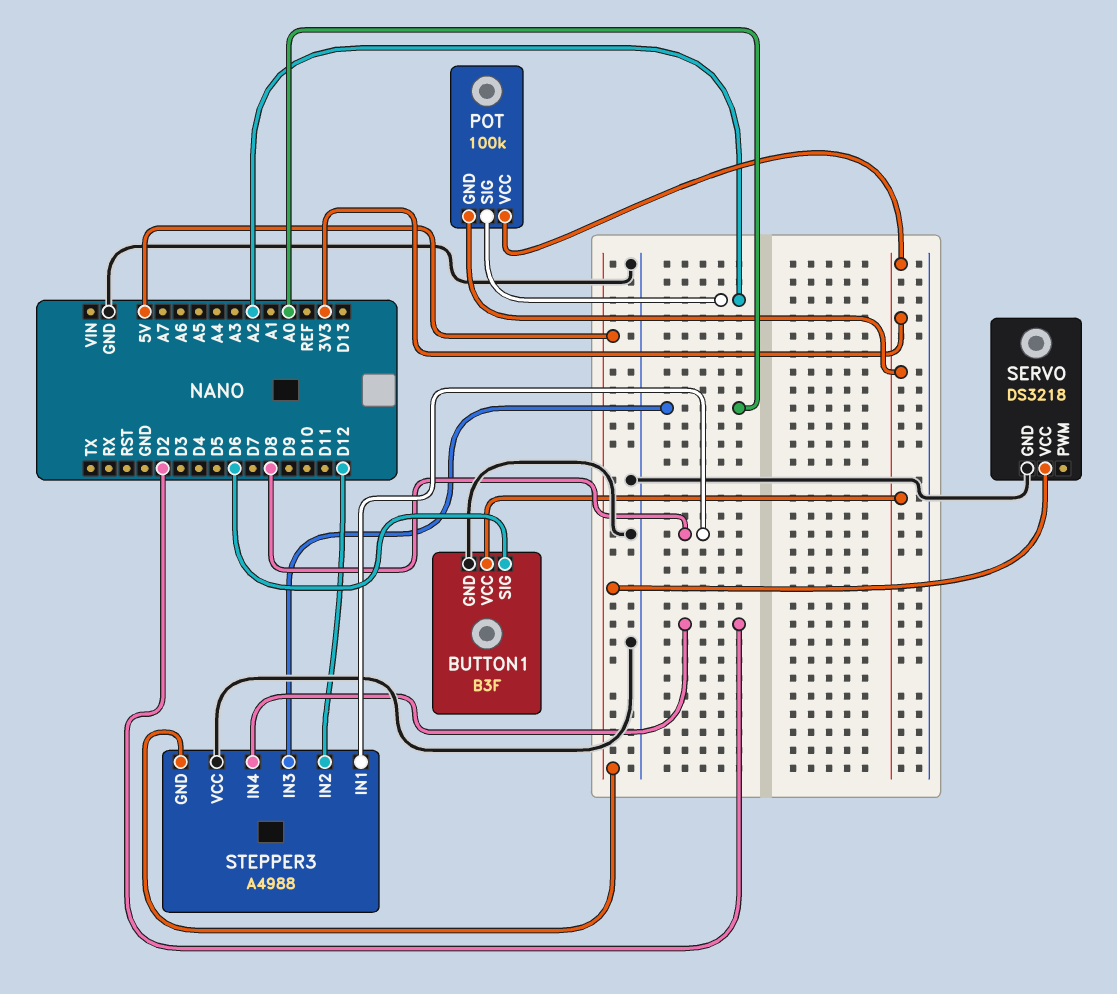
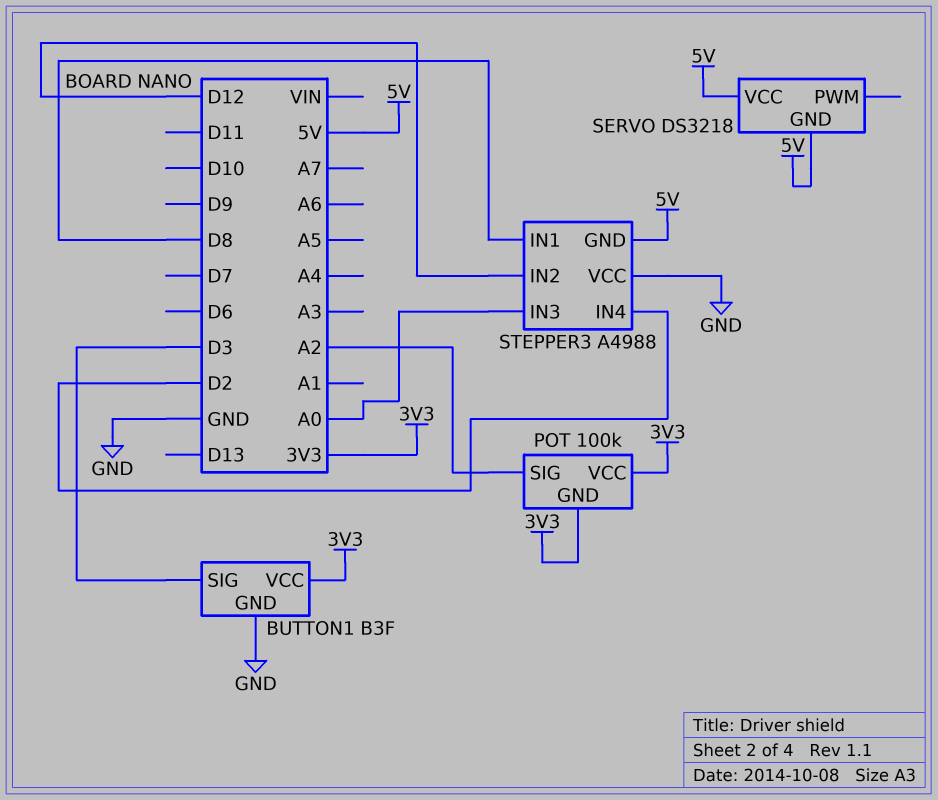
BUTTON1 pin SIG: D6 -> D3
SERVO pin GND: GND -> 5V

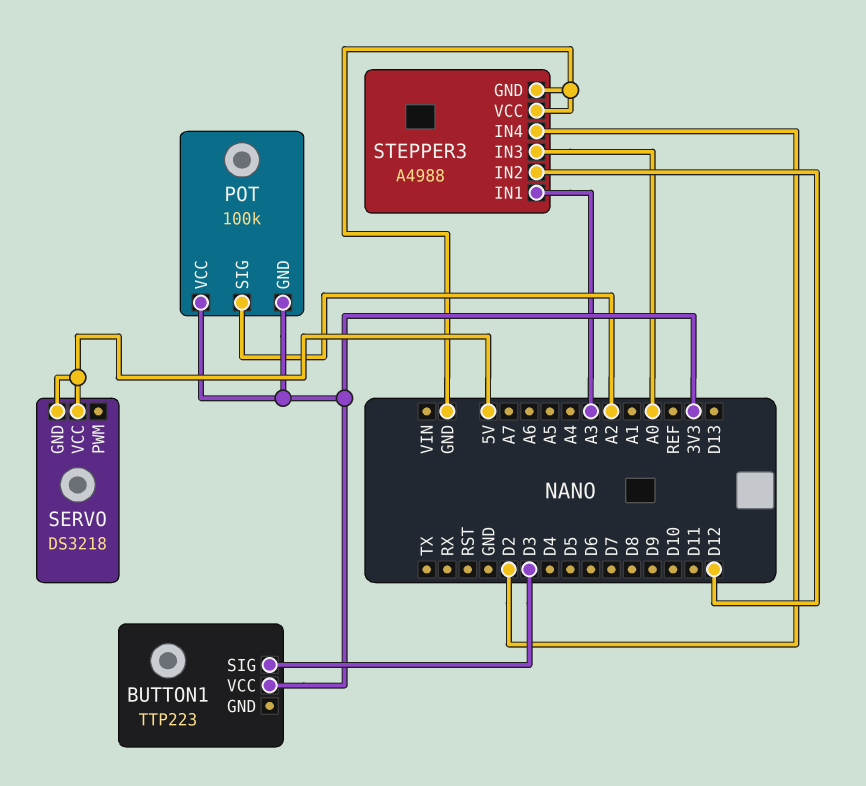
BUTTON1: B3F -> TTP223
BUTTON1 pin GND: GND -> none
STEPPER3 pin GND: 5V -> GND
STEPPER3 pin IN1: D8 -> A3

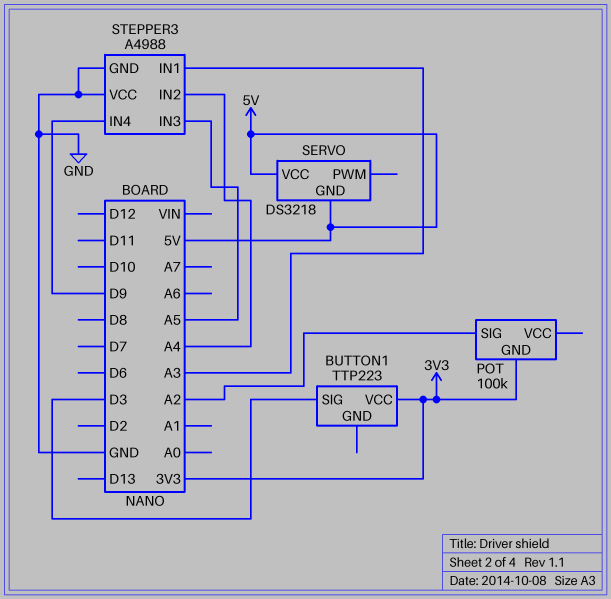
POT pin VCC: 3V3 -> none
STEPPER3 pin IN2: D12 -> A4
STEPPER3 pin IN3: A0 -> A5
STEPPER3 pin IN4: D2 -> D9

